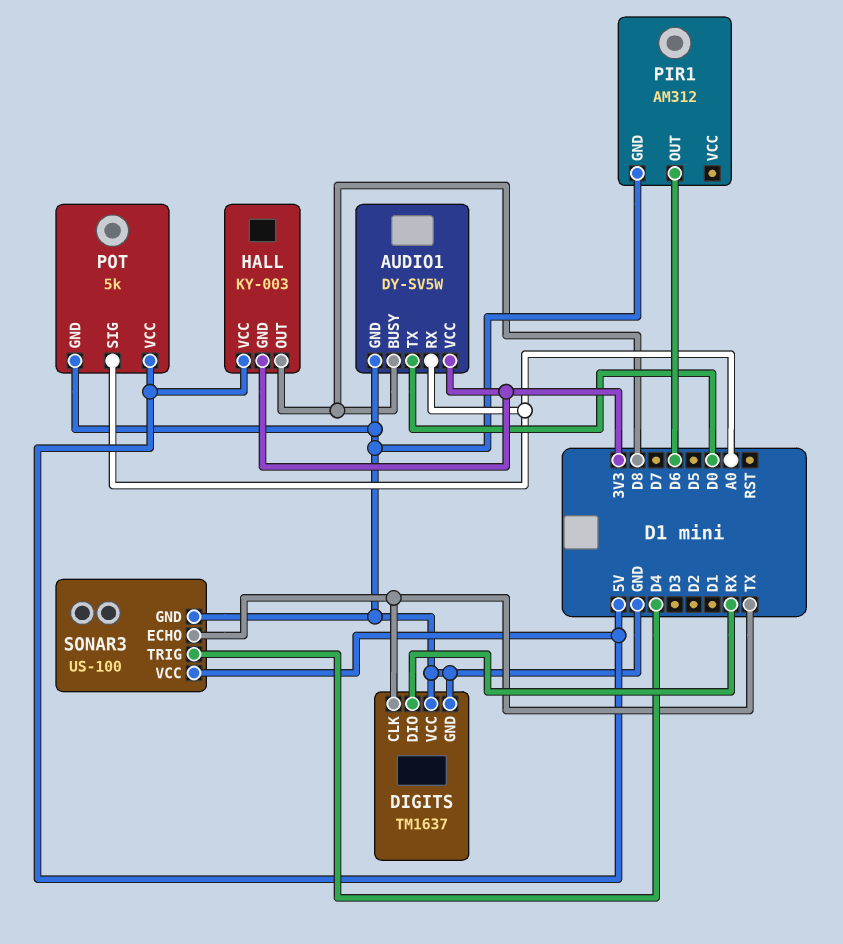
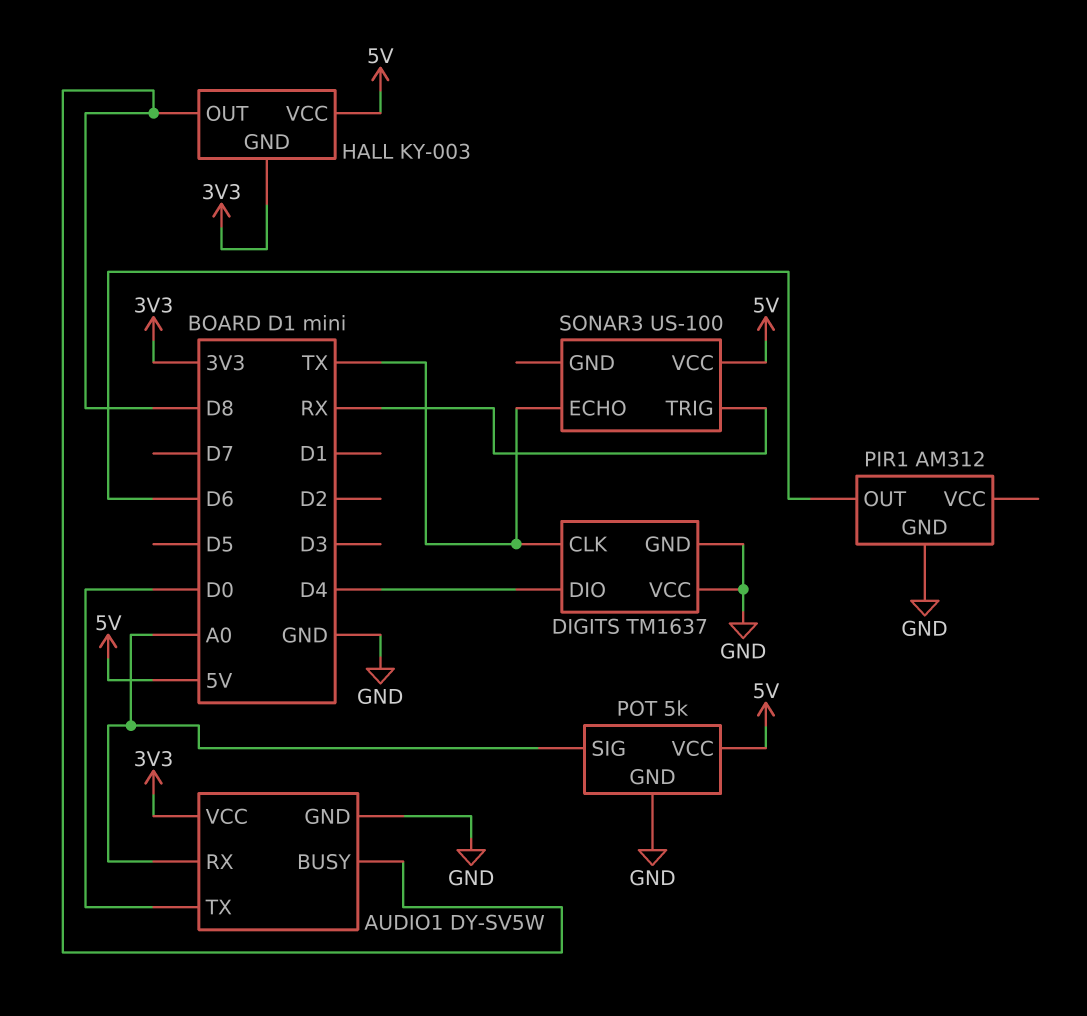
DIGITS pin DIO: RX -> D4
SONAR3 pin GND: GND -> none
SONAR3 pin TRIG: D4 -> RX

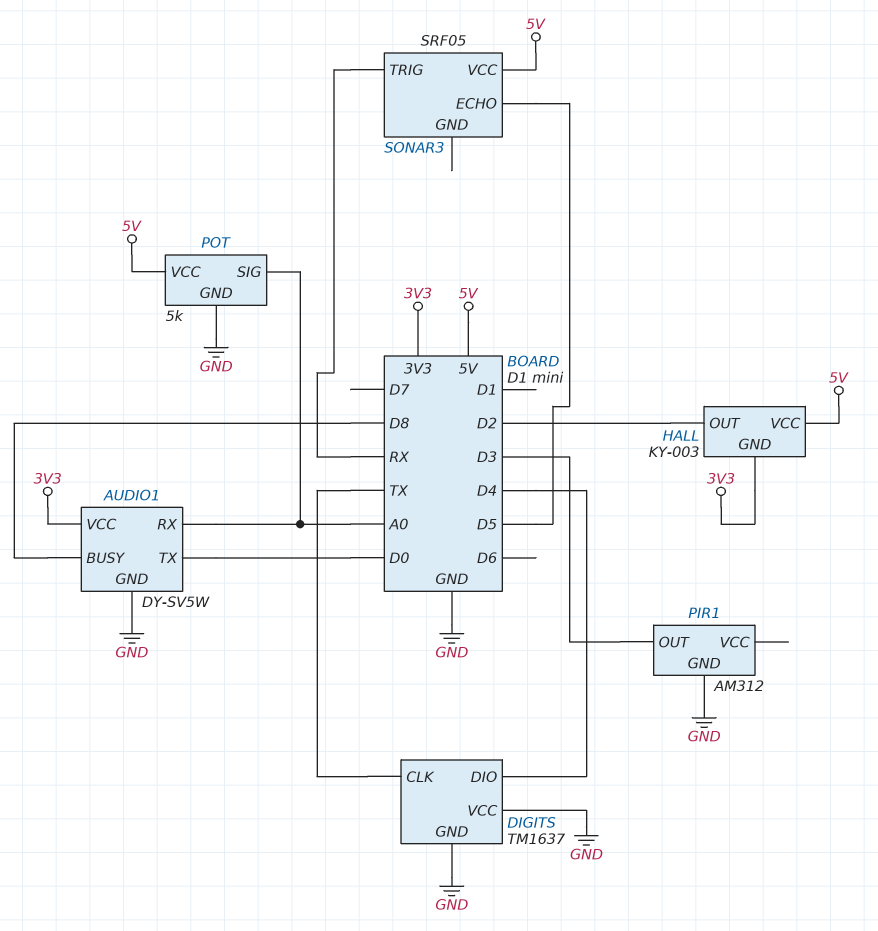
HALL pin OUT: D8 -> D2
PIR1 pin OUT: D6 -> D3
SONAR3: US-100 -> SRF05
SONAR3 pin ECHO: TX -> D5

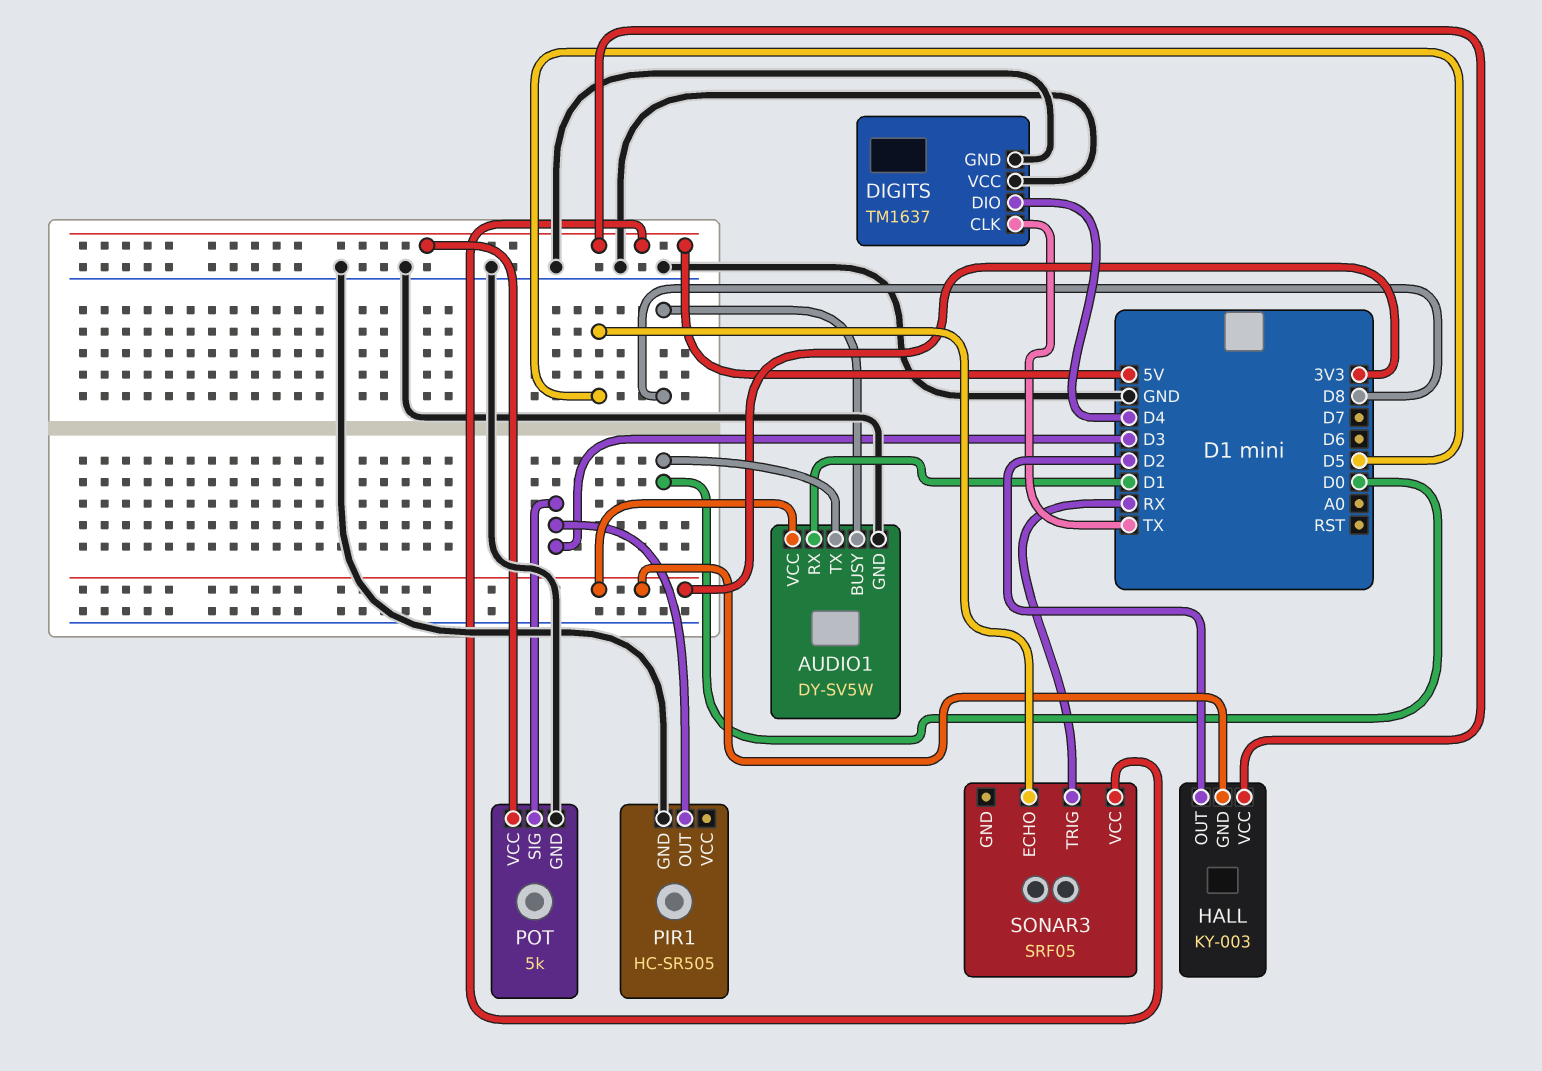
AUDIO1 pin RX: A0 -> D1
PIR1: AM312 -> HC-SR505
POT pin SIG: A0 -> D3

